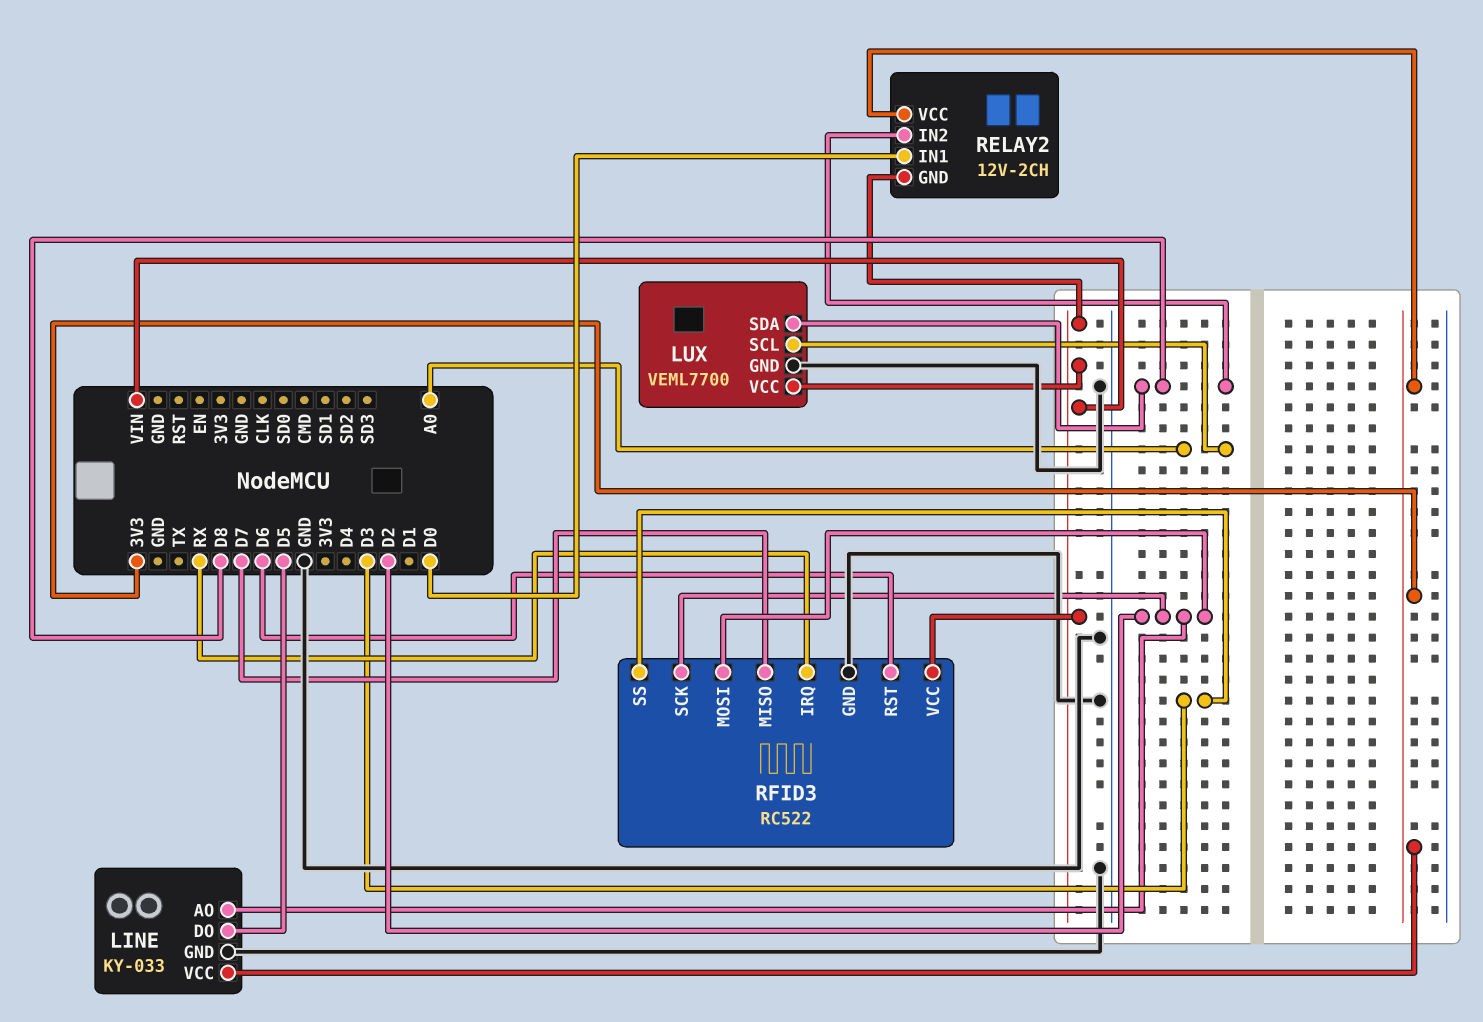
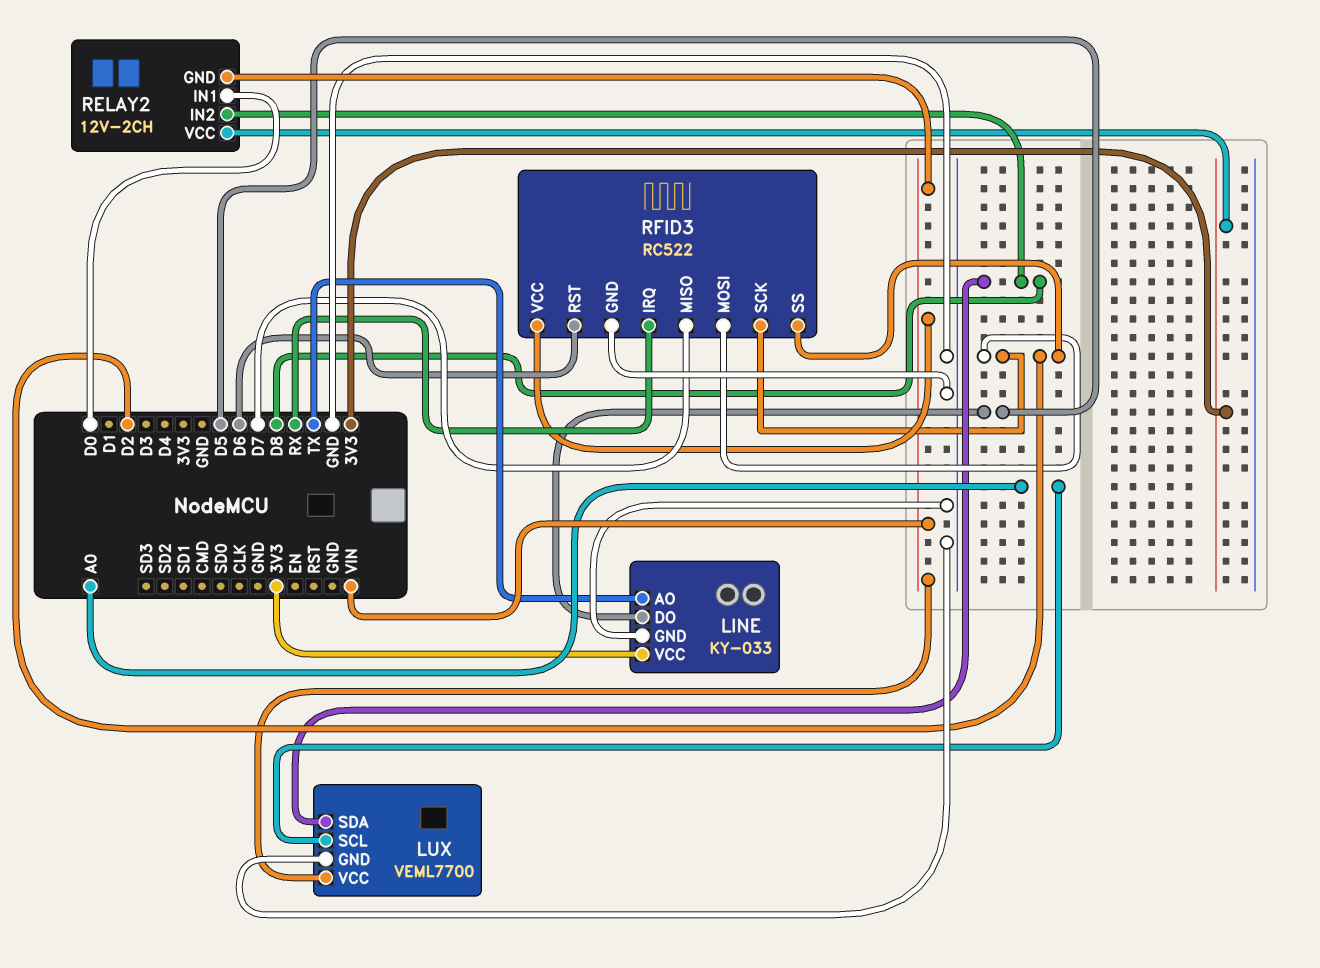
LINE pin AO: D2 -> TX
RFID3 pin SS: D3 -> D2

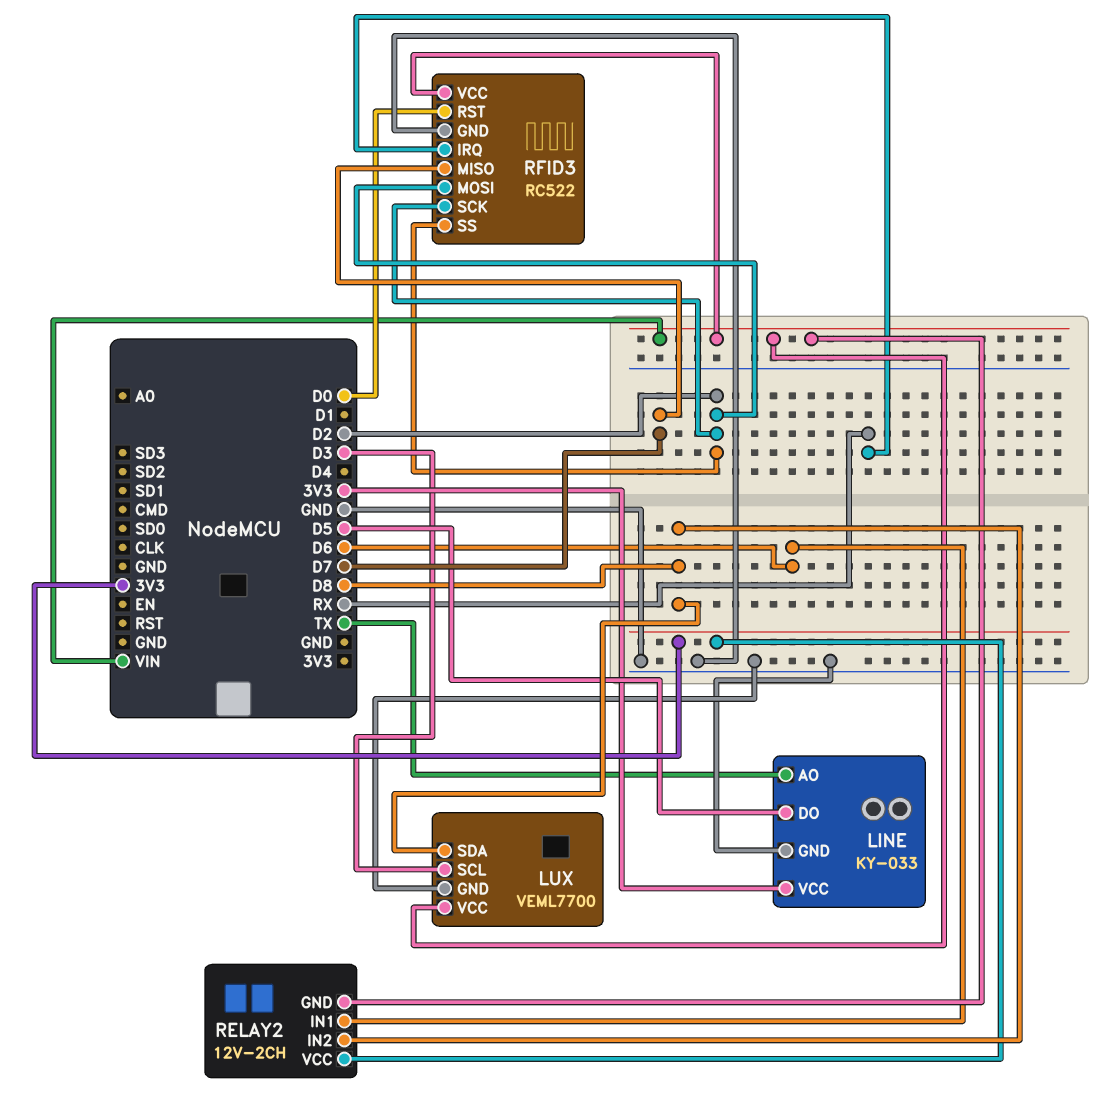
LUX pin SCL: A0 -> D3
RELAY2 pin IN1: D0 -> D6
RFID3 pin RST: D6 -> D0

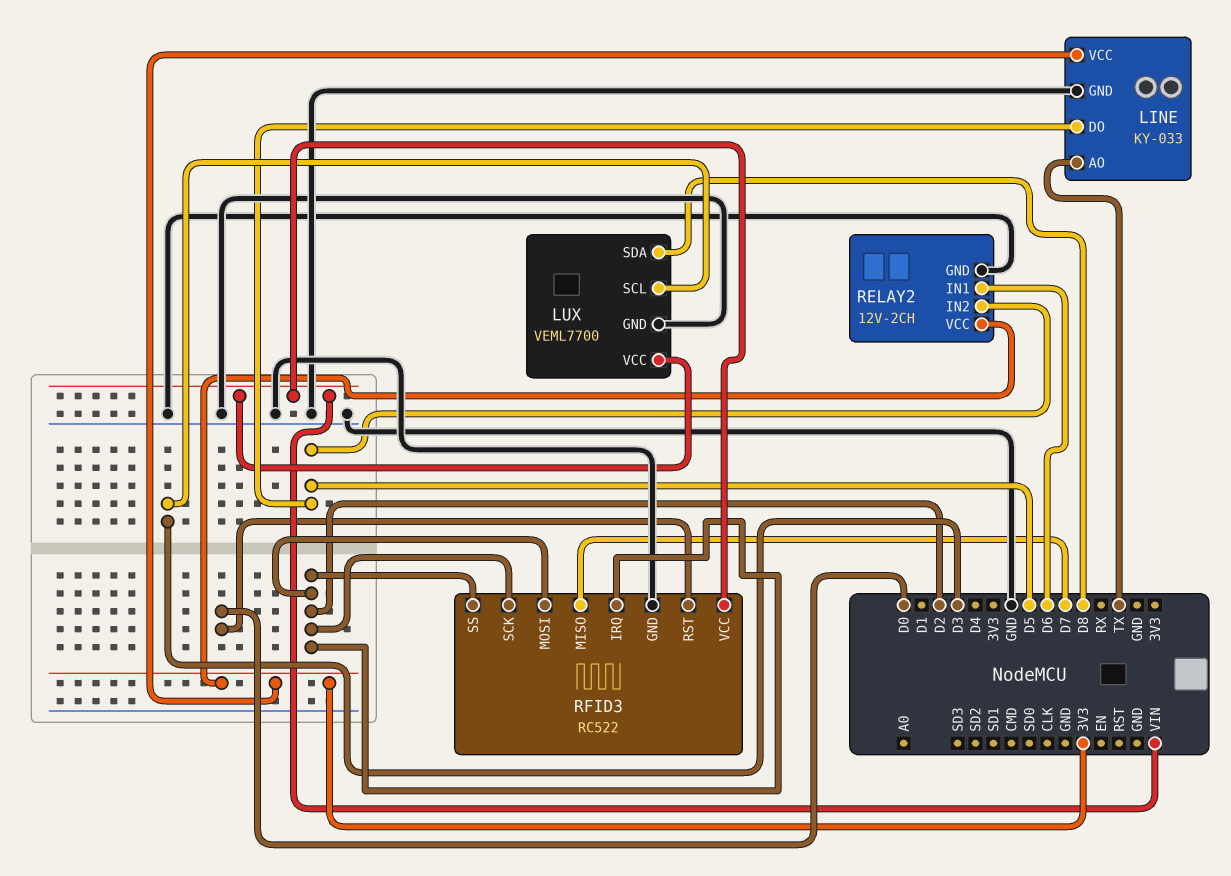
RELAY2 pin GND: VIN -> GND
RELAY2 pin IN2: D8 -> D5
RFID3 pin IRQ: RX -> D2

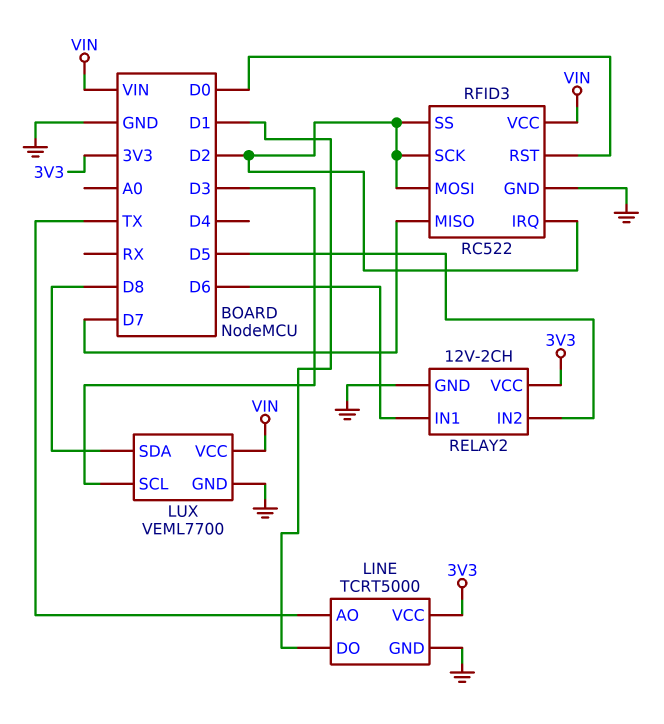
LINE: KY-033 -> TCRT5000
LINE pin DO: D5 -> D1

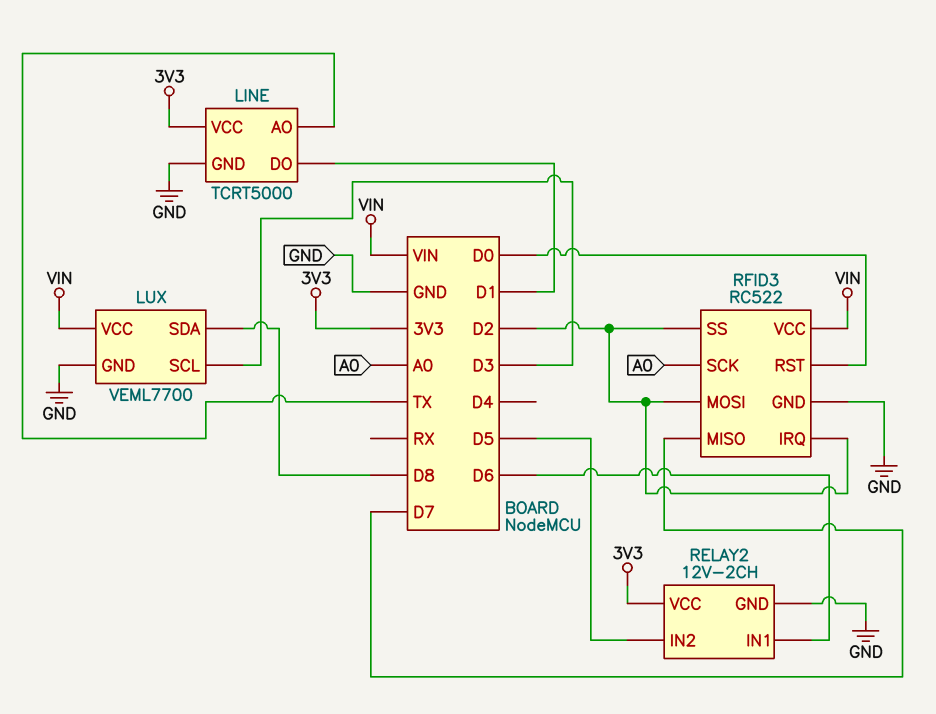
RFID3 pin SCK: D2 -> A0

